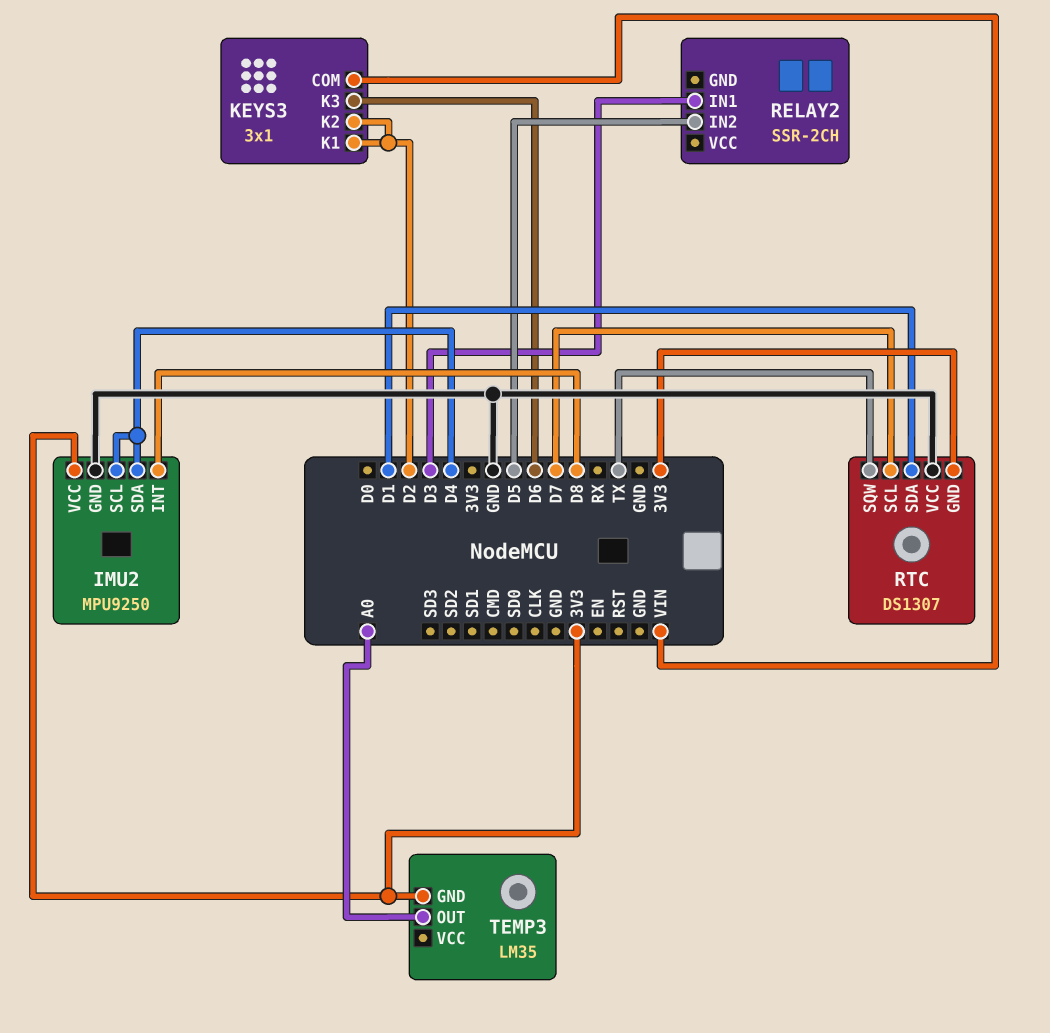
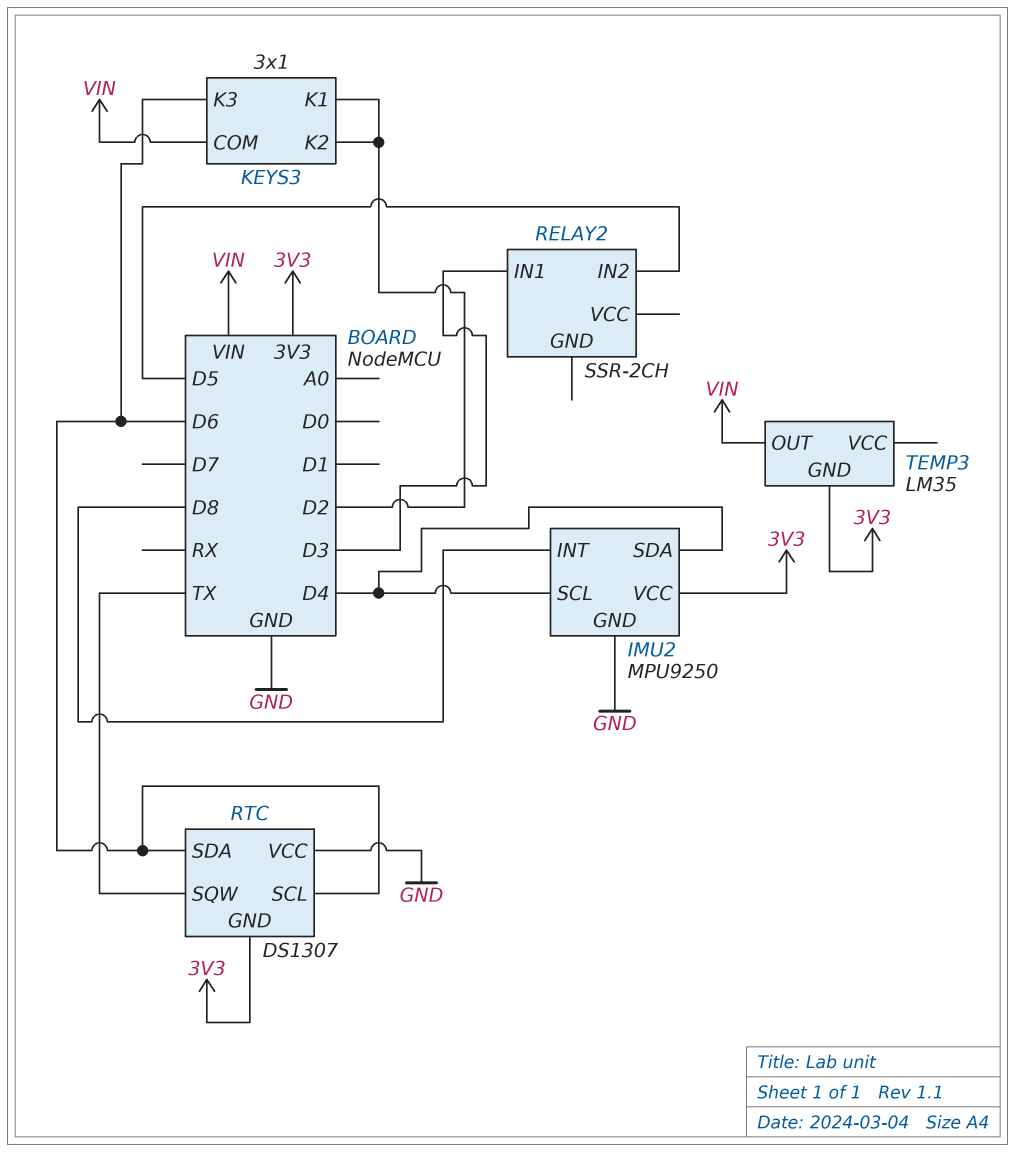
RTC pin SCL: D7 -> D6
RTC pin SDA: D1 -> D6
TEMP3 pin OUT: A0 -> VIN

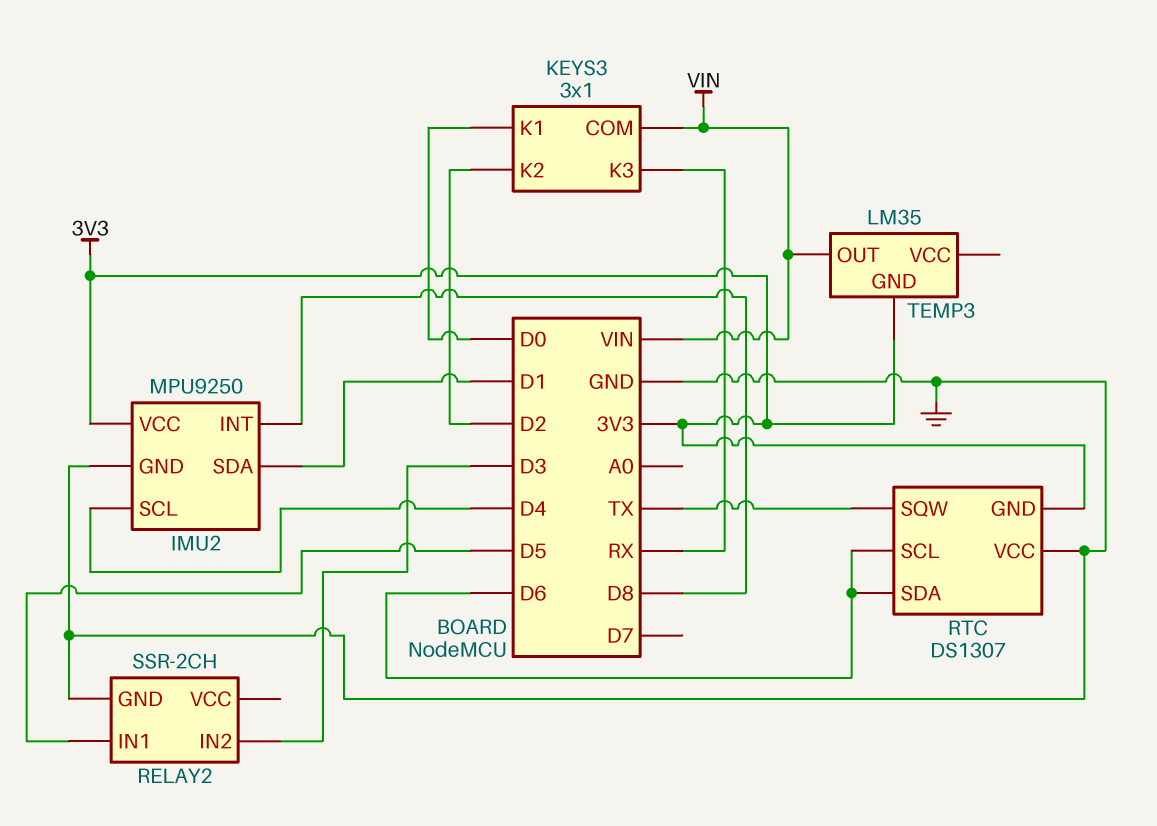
IMU2 pin SDA: D4 -> D1
KEYS3 pin K1: D2 -> D0
KEYS3 pin K3: D6 -> RX
RELAY2 pin GND: none -> GND
RELAY2 pin IN1: D3 -> D5
RELAY2 pin IN2: D5 -> D3

